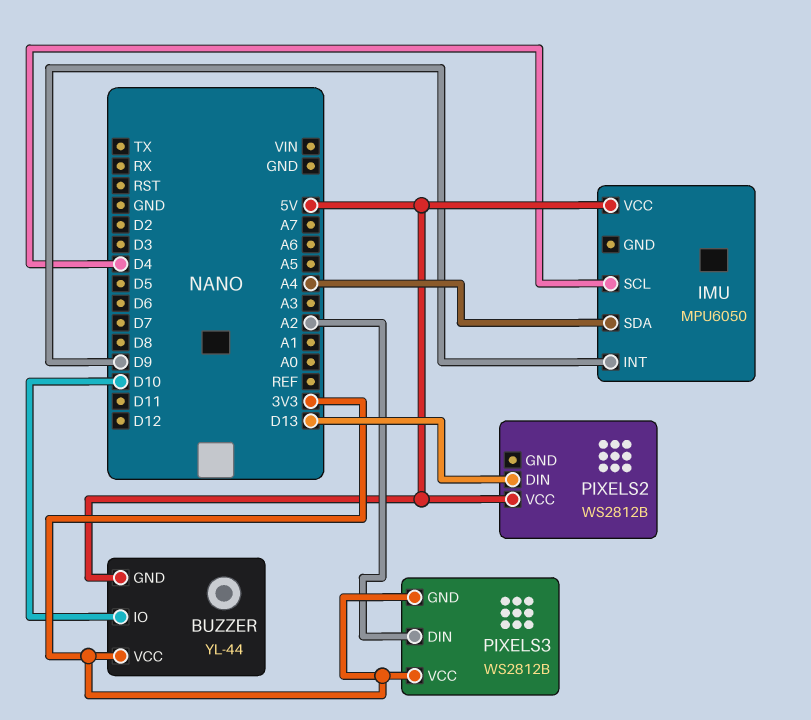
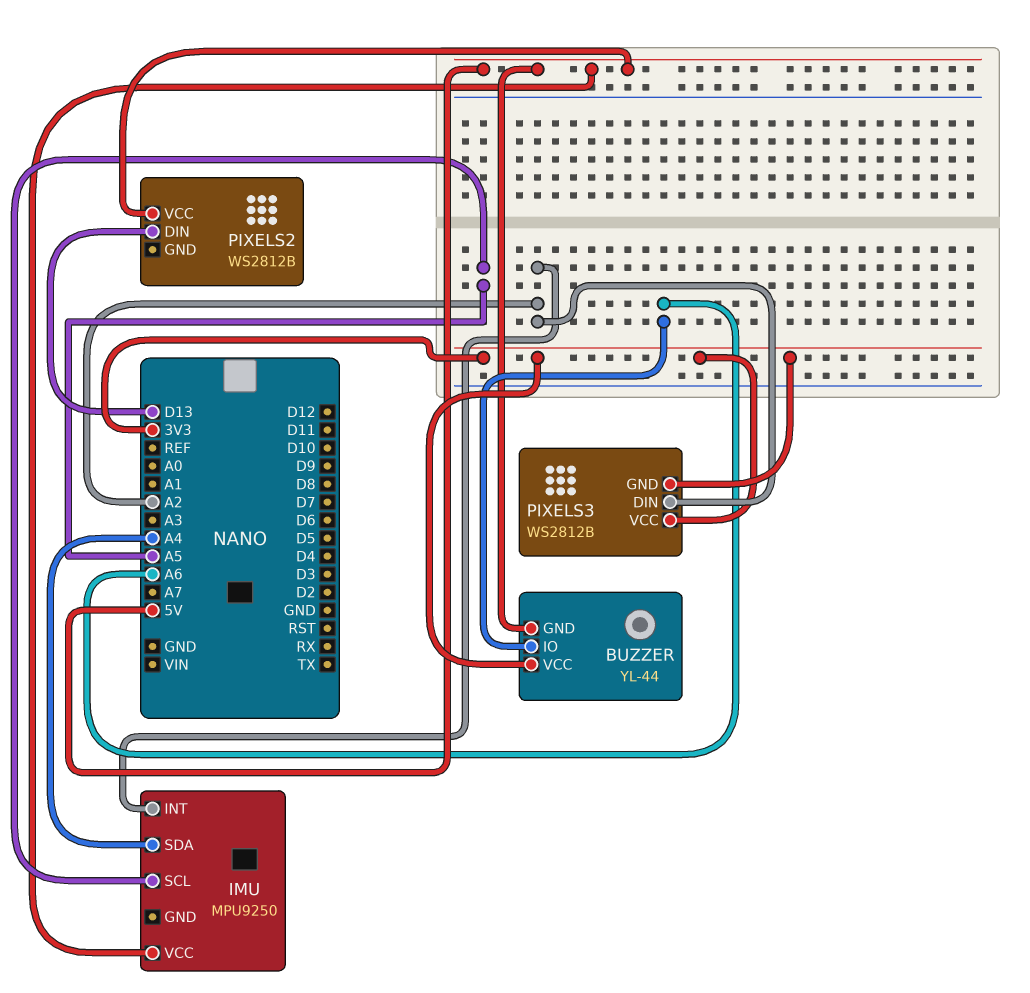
BUZZER pin IO: D10 -> A6
IMU: MPU6050 -> MPU9250
IMU pin INT: D9 -> A2
IMU pin SCL: D4 -> A5

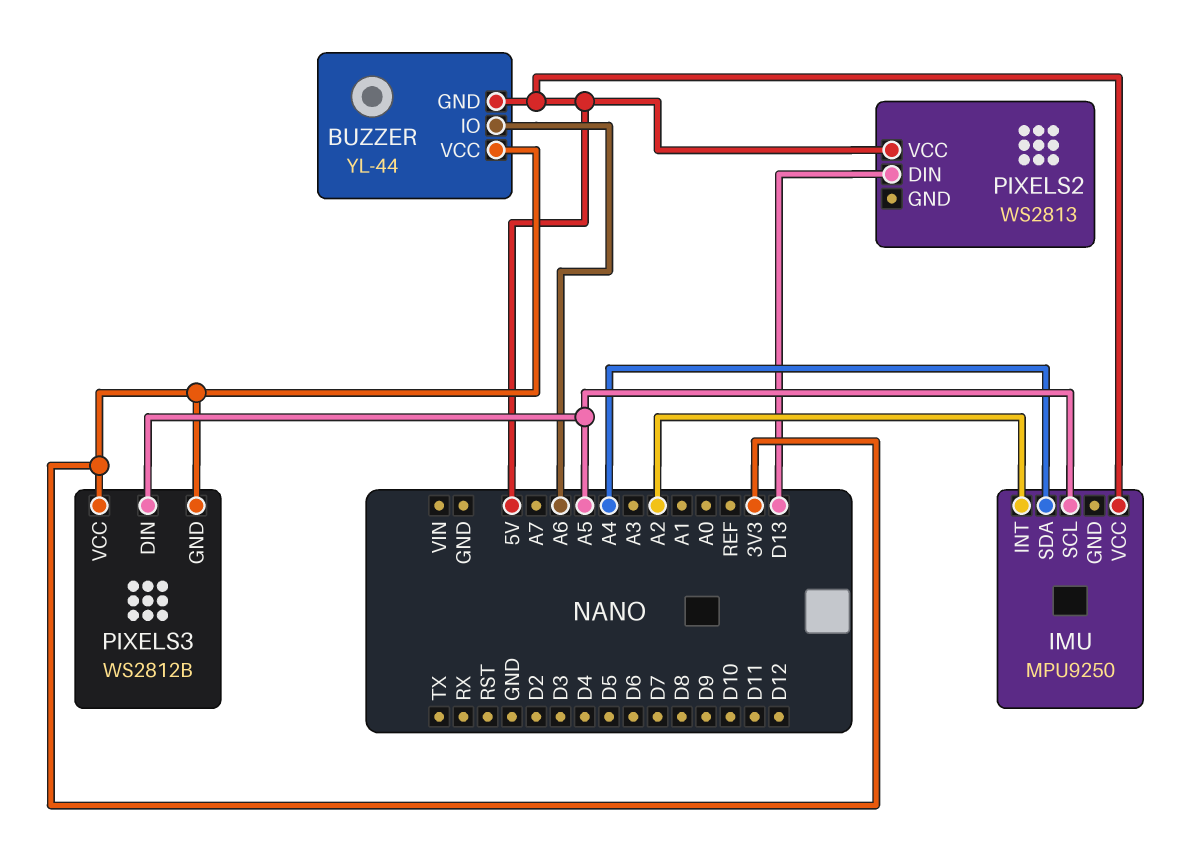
PIXELS2: WS2812B -> WS2813
PIXELS3 pin DIN: A2 -> A5

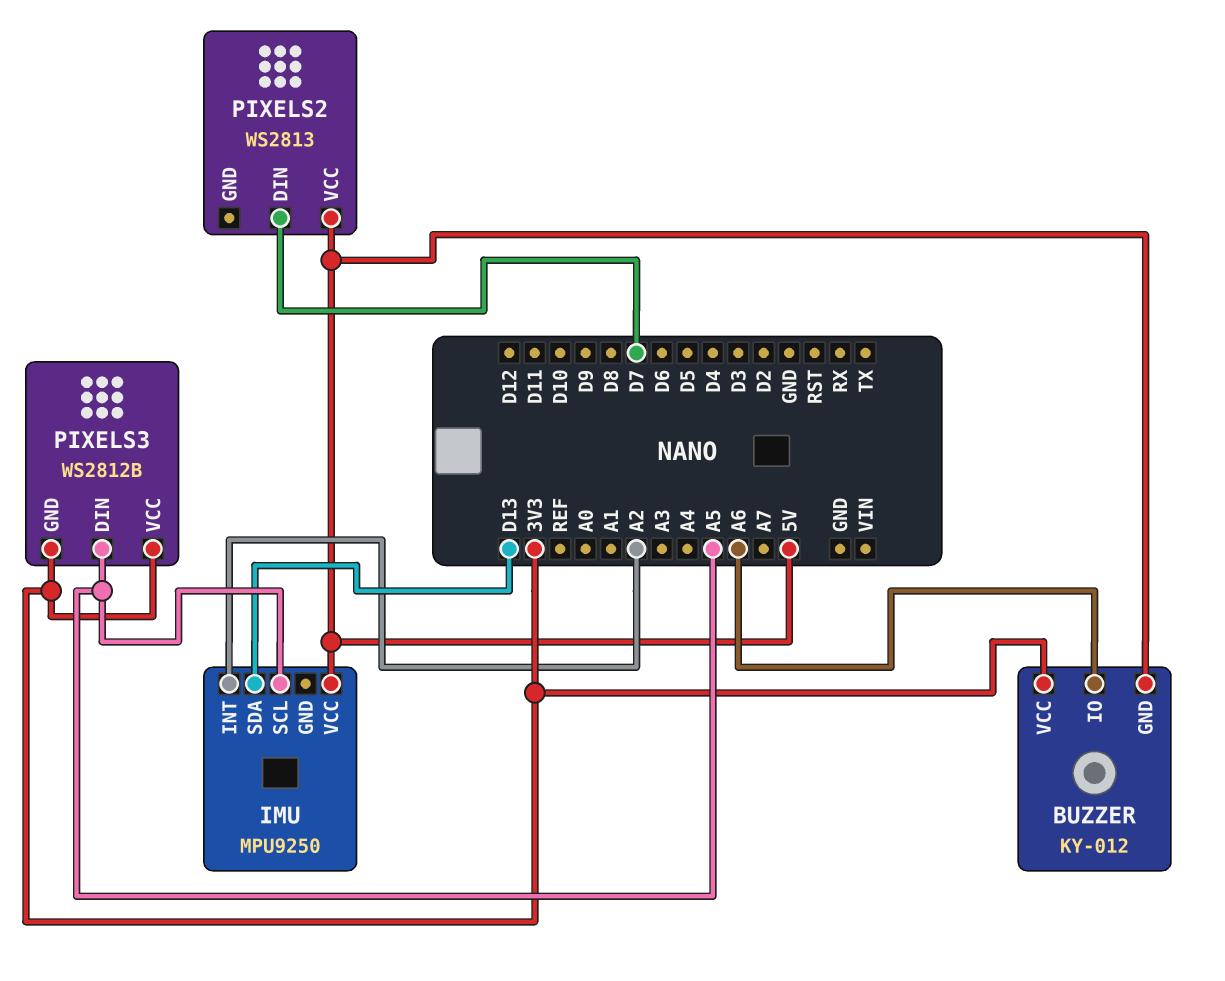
BUZZER: YL-44 -> KY-012
IMU pin SDA: A4 -> D13
PIXELS2 pin DIN: D13 -> D7

